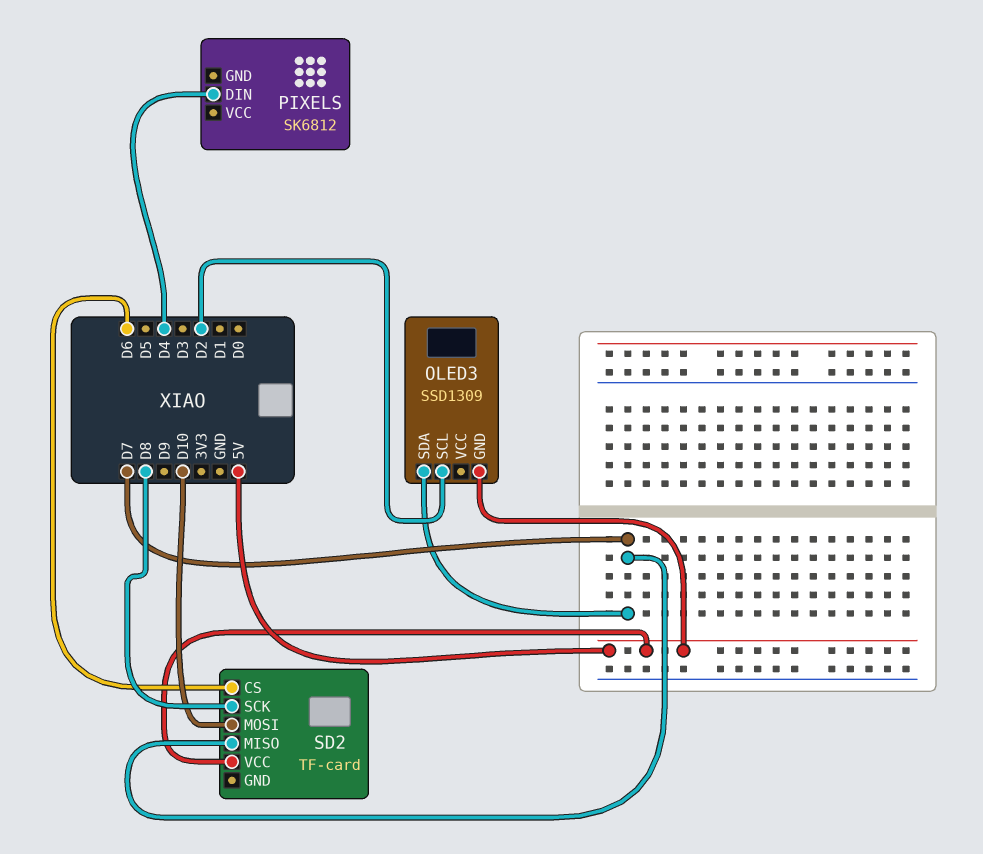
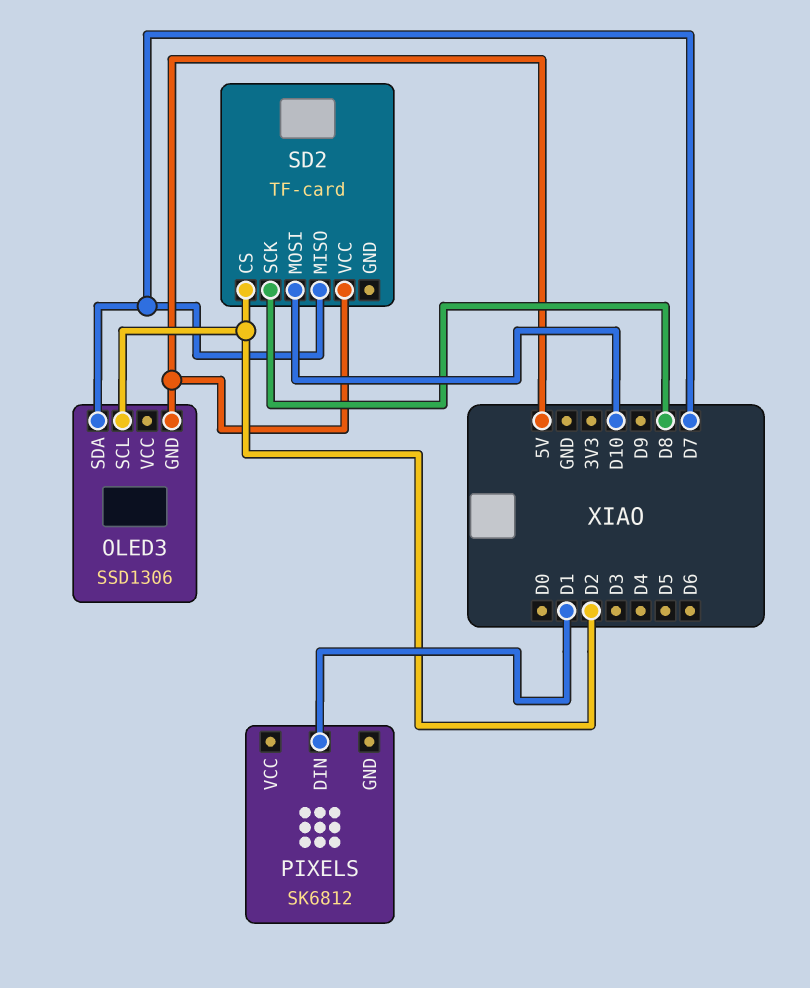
OLED3: SSD1309 -> SSD1306
PIXELS pin DIN: D4 -> D1
SD2 pin CS: D6 -> D2

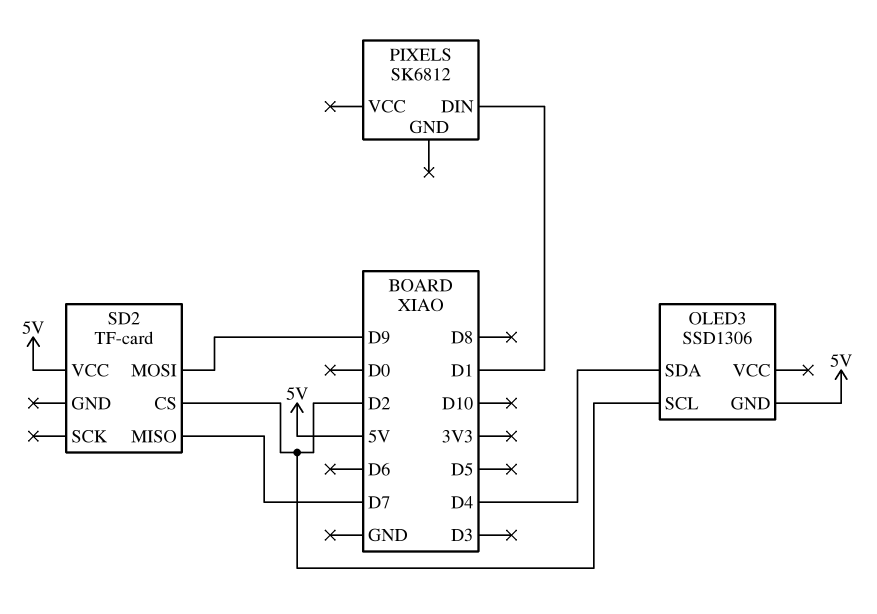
OLED3 pin SDA: D7 -> D4
SD2 pin MOSI: D10 -> D9
SD2 pin SCK: D8 -> none

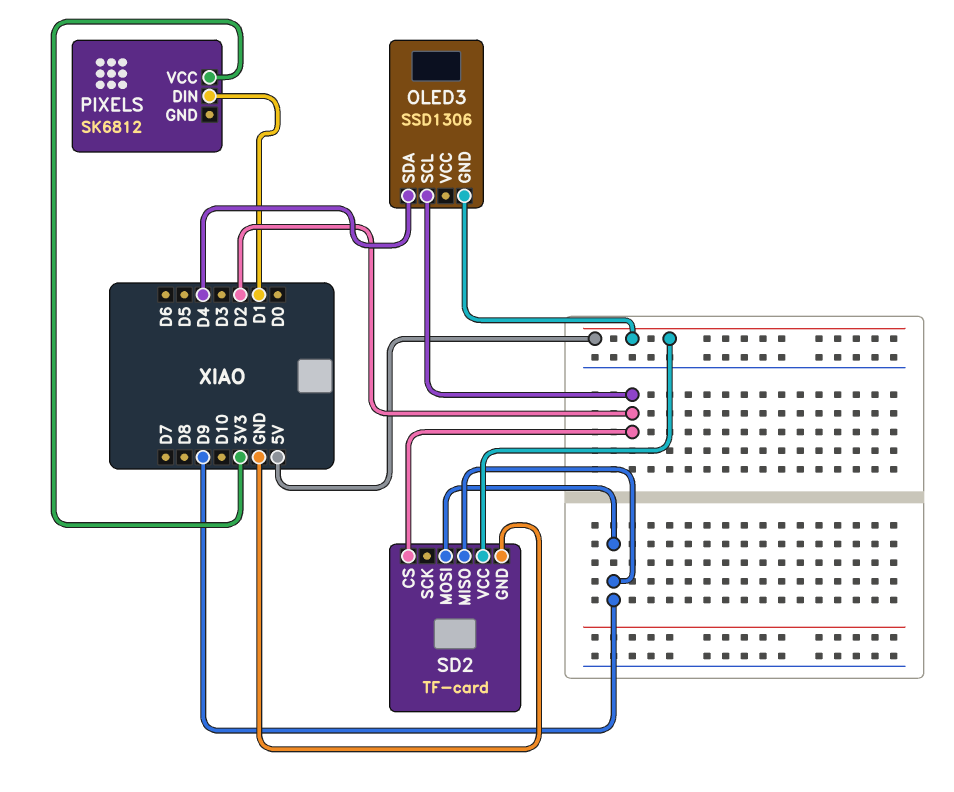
PIXELS pin VCC: none -> 3V3
SD2 pin GND: none -> GND
SD2 pin MISO: D7 -> D9

